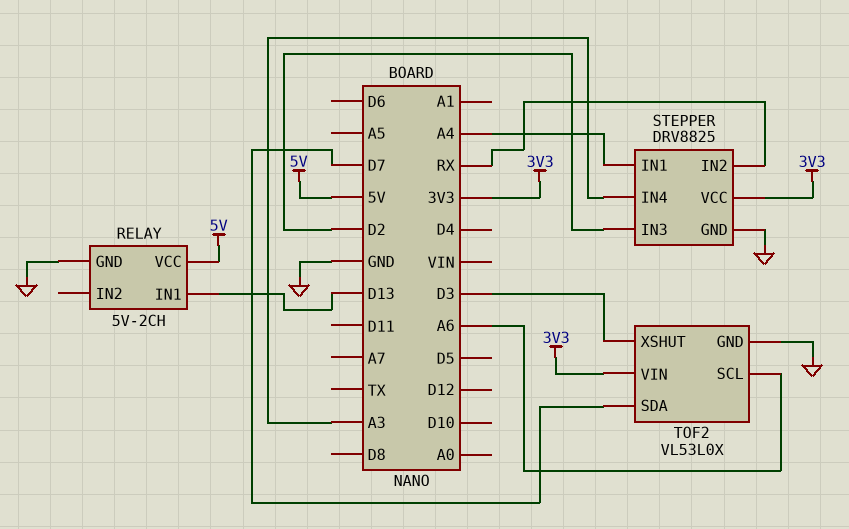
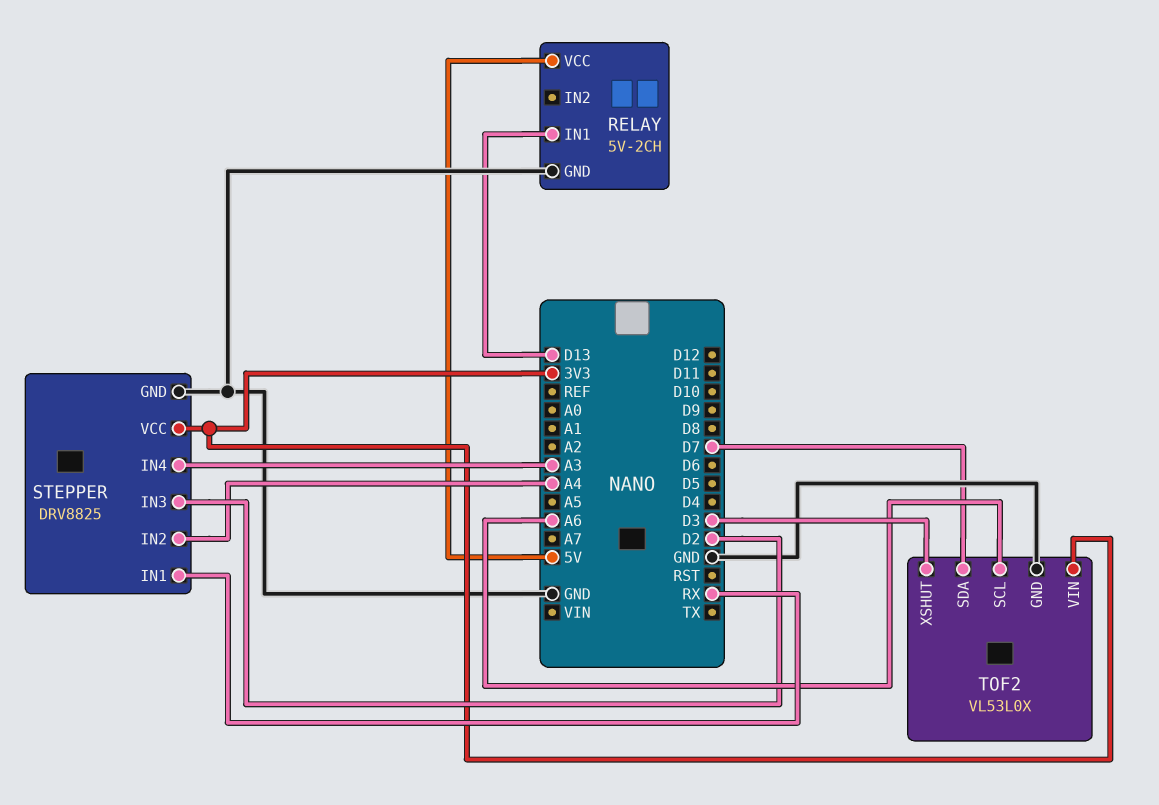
STEPPER pin IN1: A4 -> RX
STEPPER pin IN2: RX -> A4

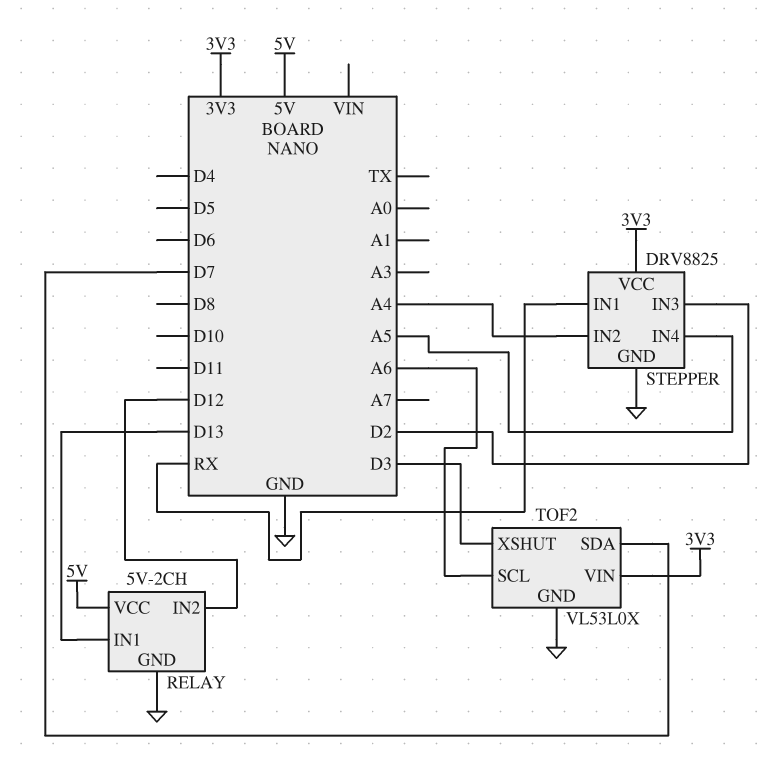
RELAY pin IN2: none -> D12
STEPPER pin IN4: A3 -> A5

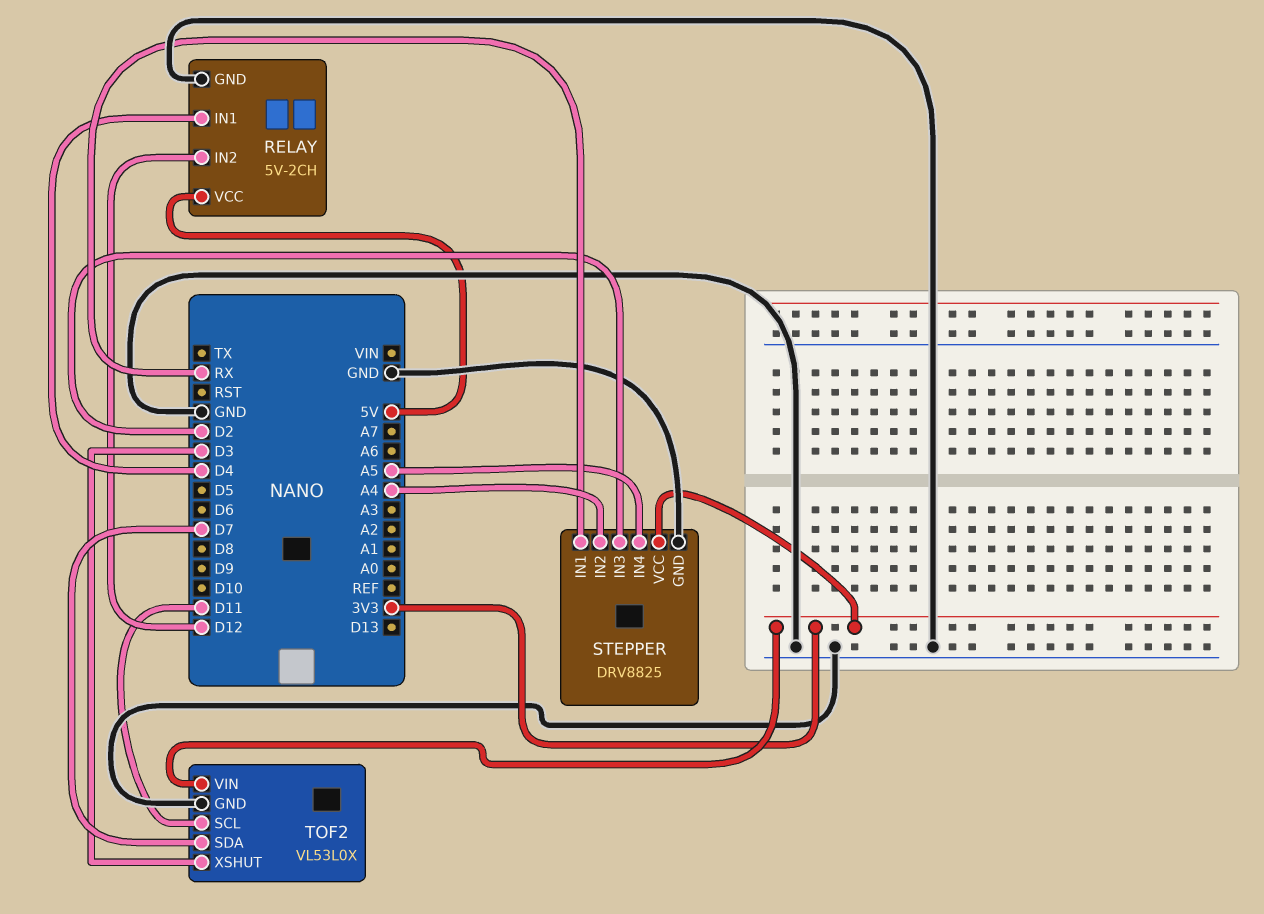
RELAY pin IN1: D13 -> D4
TOF2 pin SCL: A6 -> D11

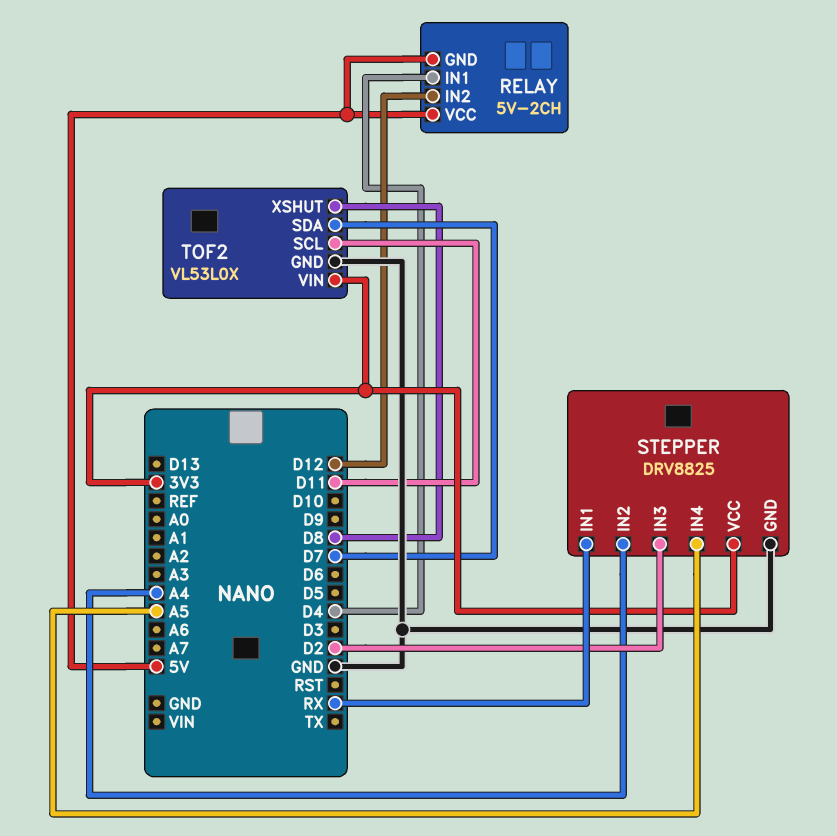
RELAY pin GND: GND -> 5V
TOF2 pin XSHUT: D3 -> D8

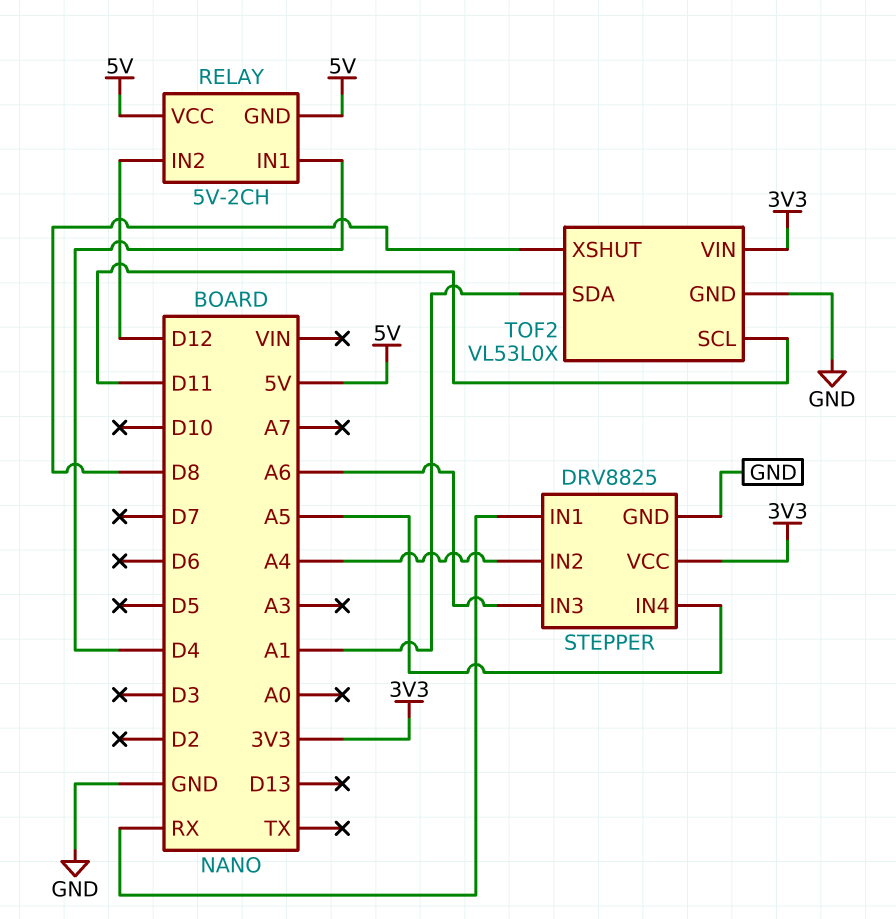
STEPPER pin IN3: D2 -> A6
TOF2 pin SDA: D7 -> A1

